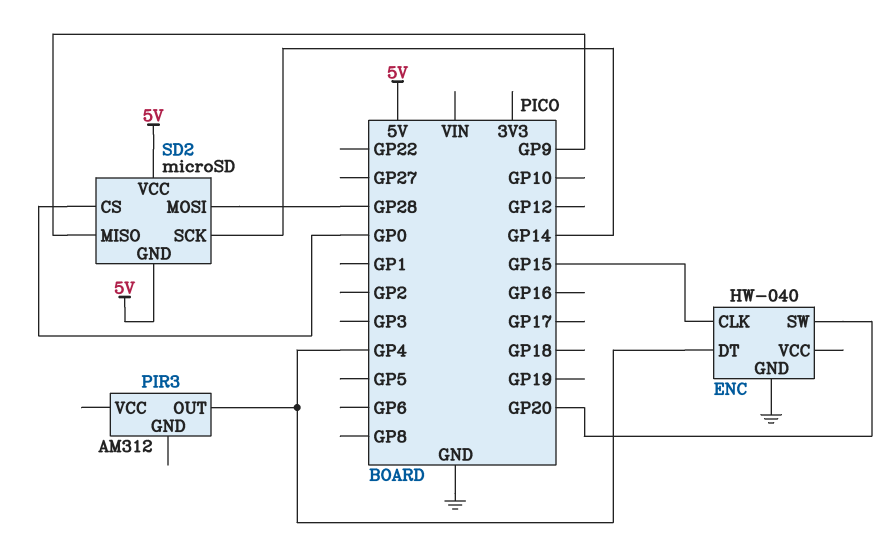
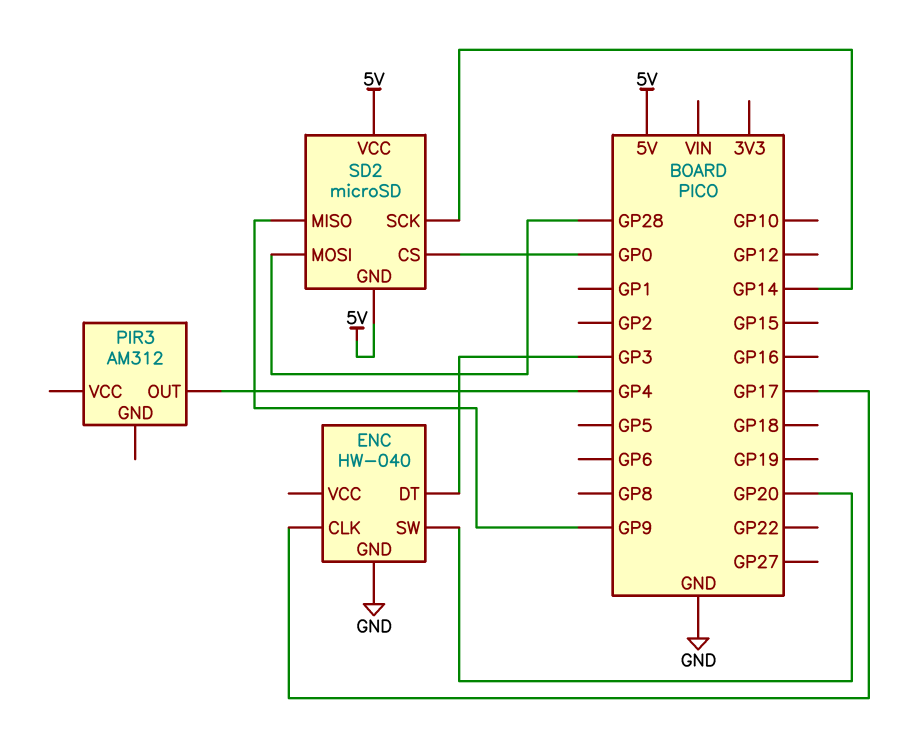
ENC pin CLK: GP15 -> GP17
ENC pin DT: GP4 -> GP3

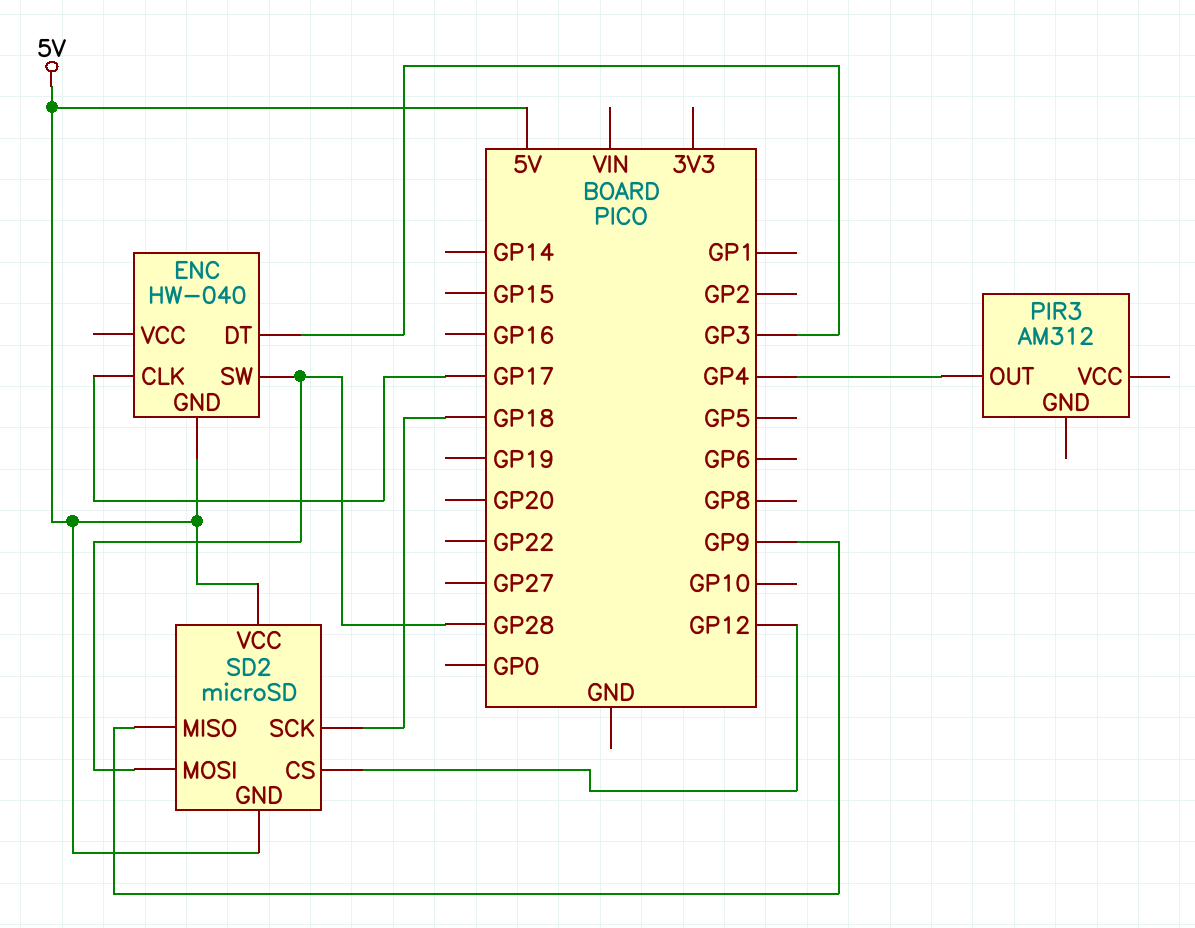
ENC pin GND: GND -> 5V
ENC pin SW: GP20 -> GP28
SD2 pin CS: GP0 -> GP12
SD2 pin SCK: GP14 -> GP18

